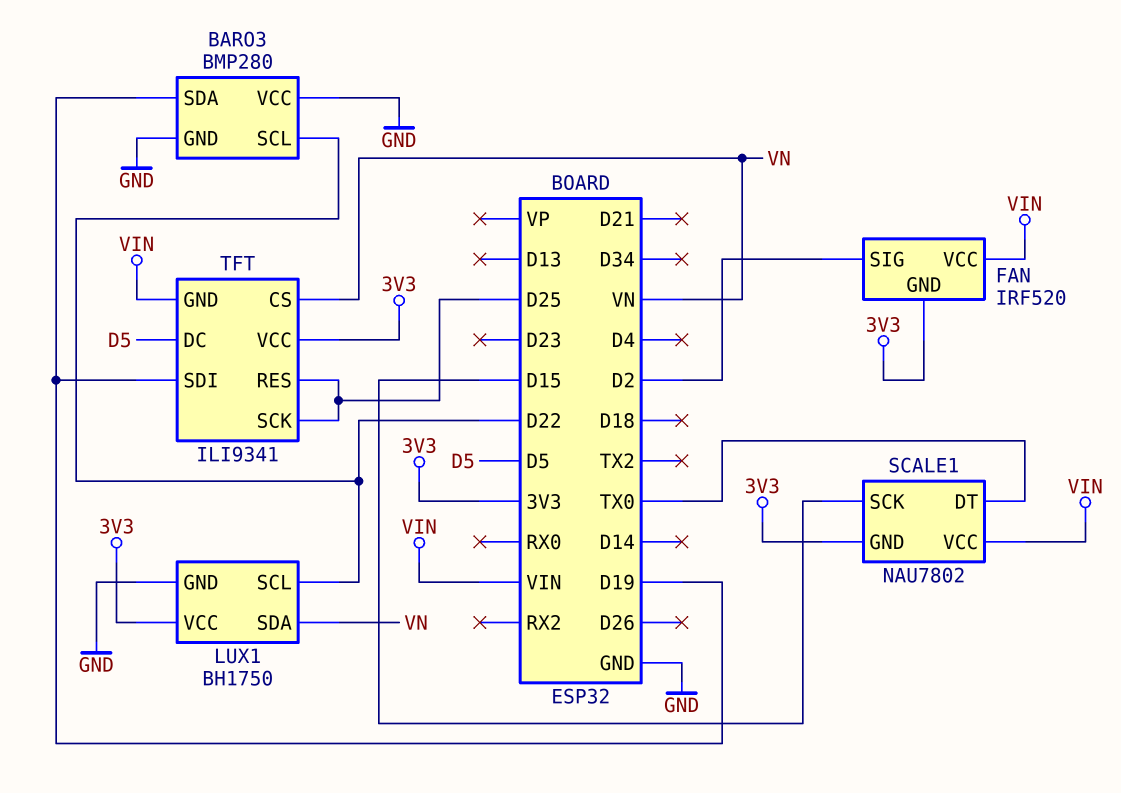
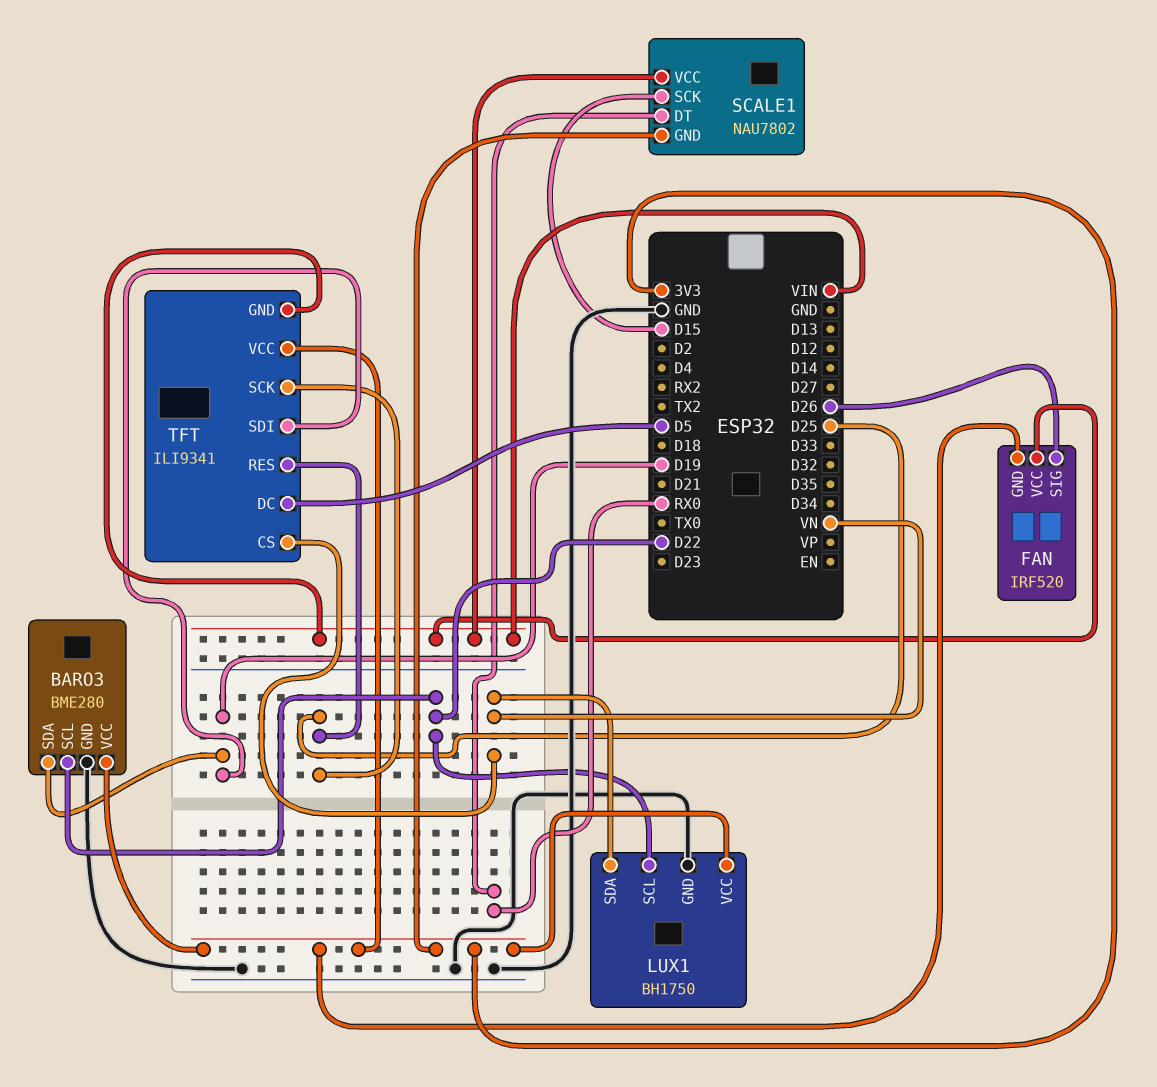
BARO3: BMP280 -> BME280
BARO3 pin VCC: GND -> 3V3
FAN pin SIG: D2 -> D26
SCALE1 pin DT: TX0 -> RX0

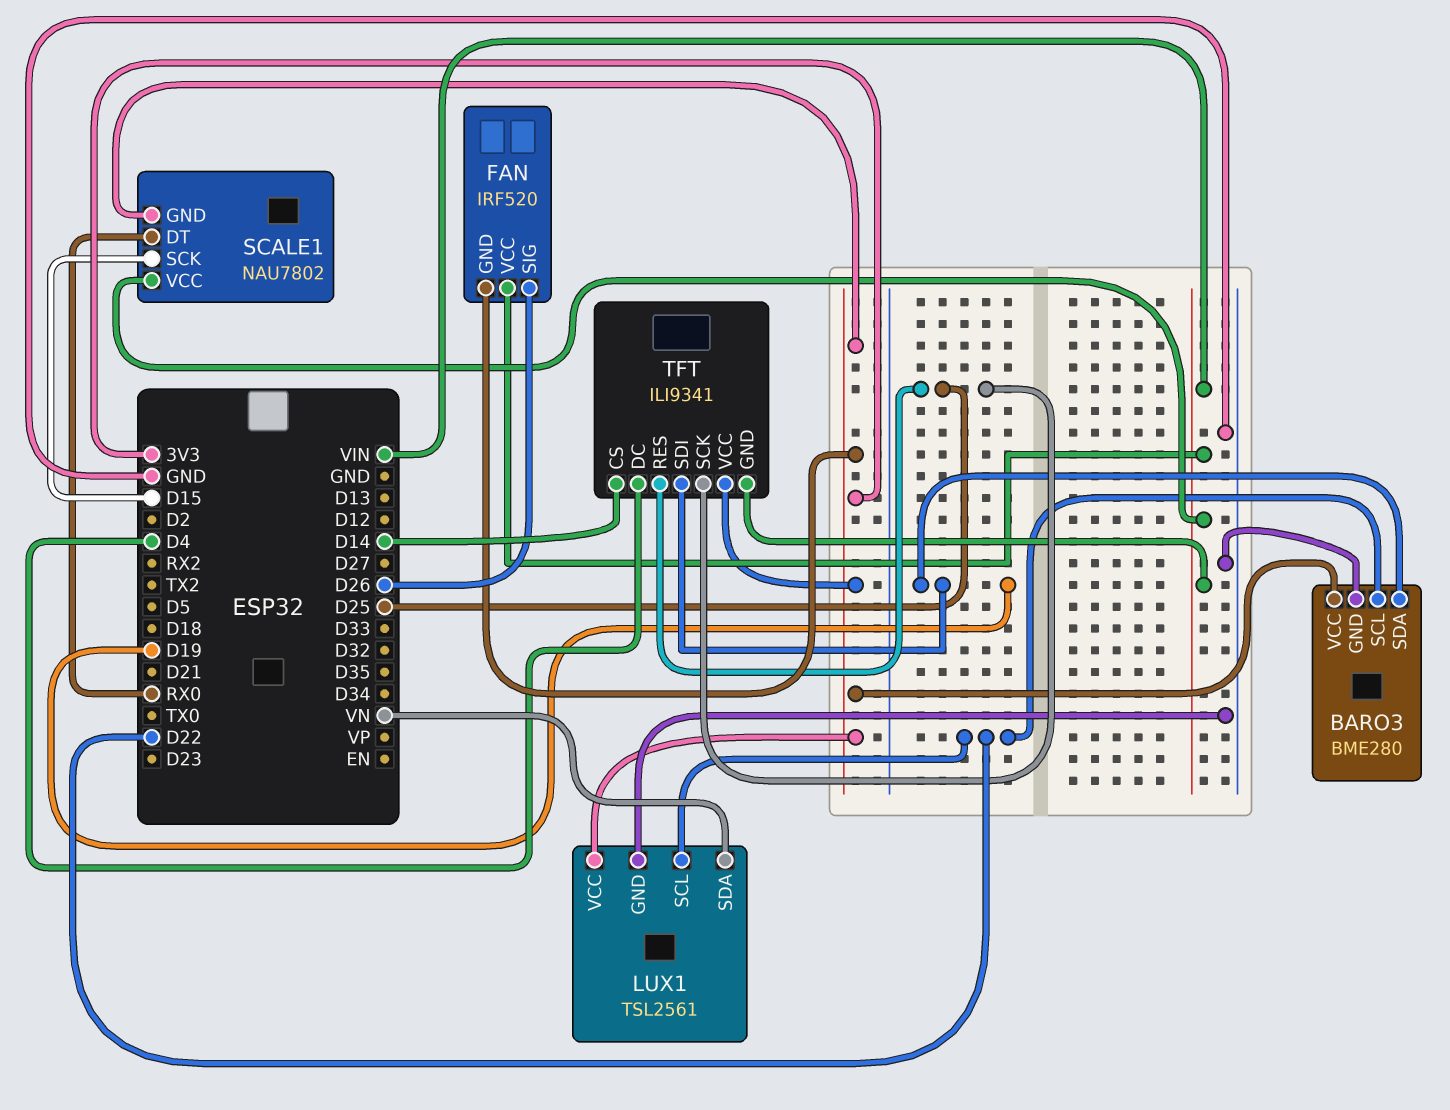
LUX1: BH1750 -> TSL2561
TFT pin CS: VN -> D14
TFT pin DC: D5 -> D4

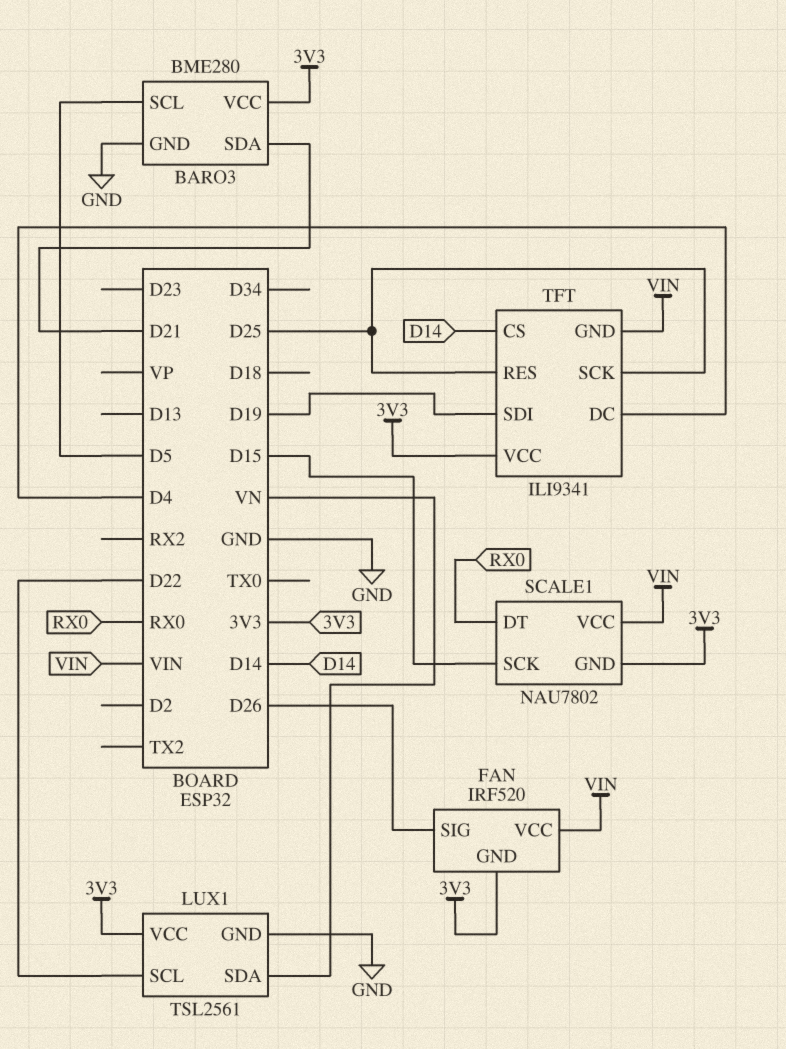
BARO3 pin SCL: D22 -> D5
BARO3 pin SDA: D19 -> D21

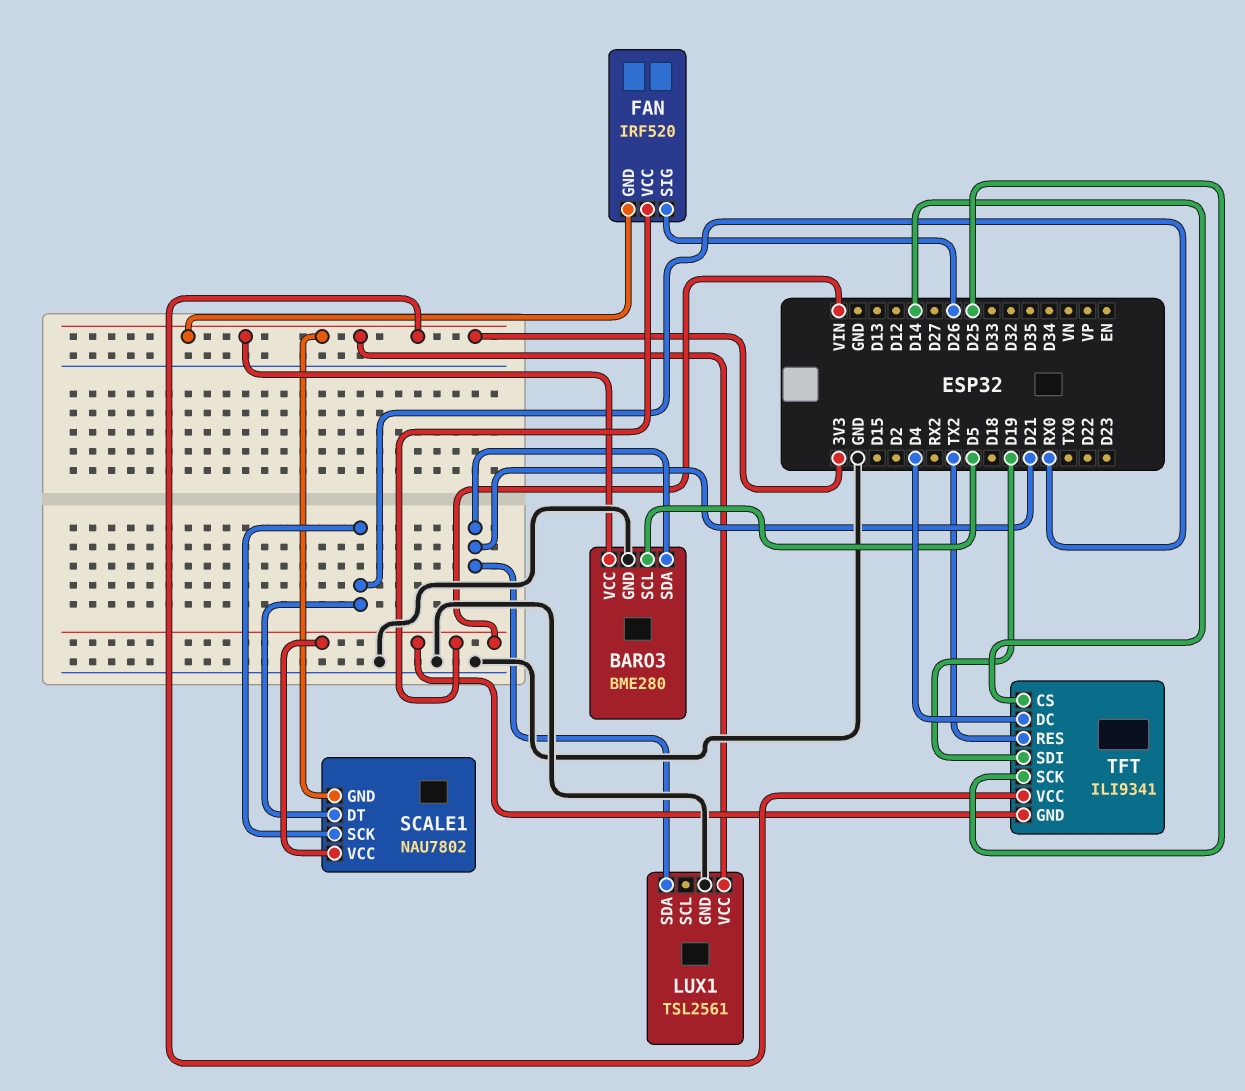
LUX1 pin SCL: D22 -> none
LUX1 pin SDA: VN -> D21
SCALE1 pin SCK: D15 -> RX0
TFT pin RES: D25 -> TX2

